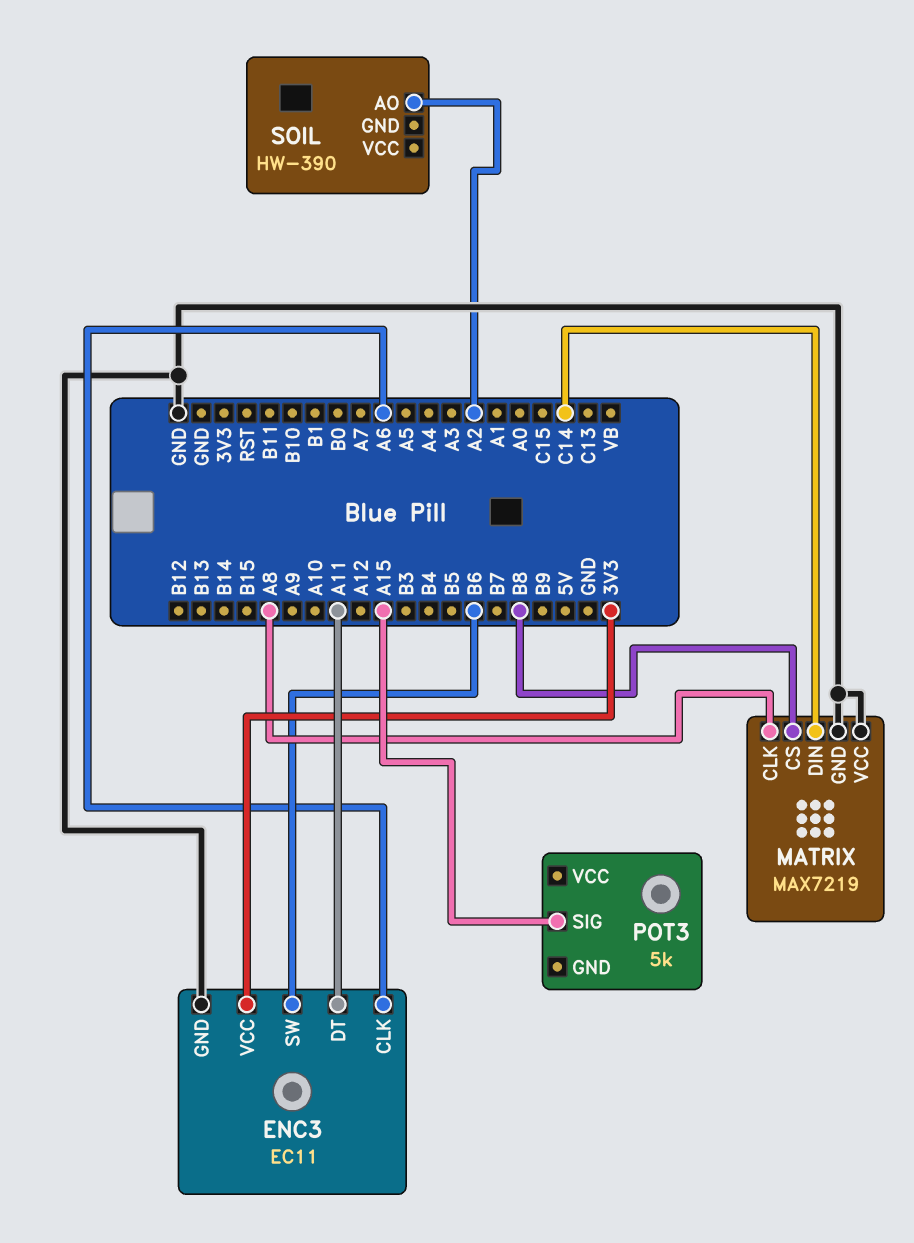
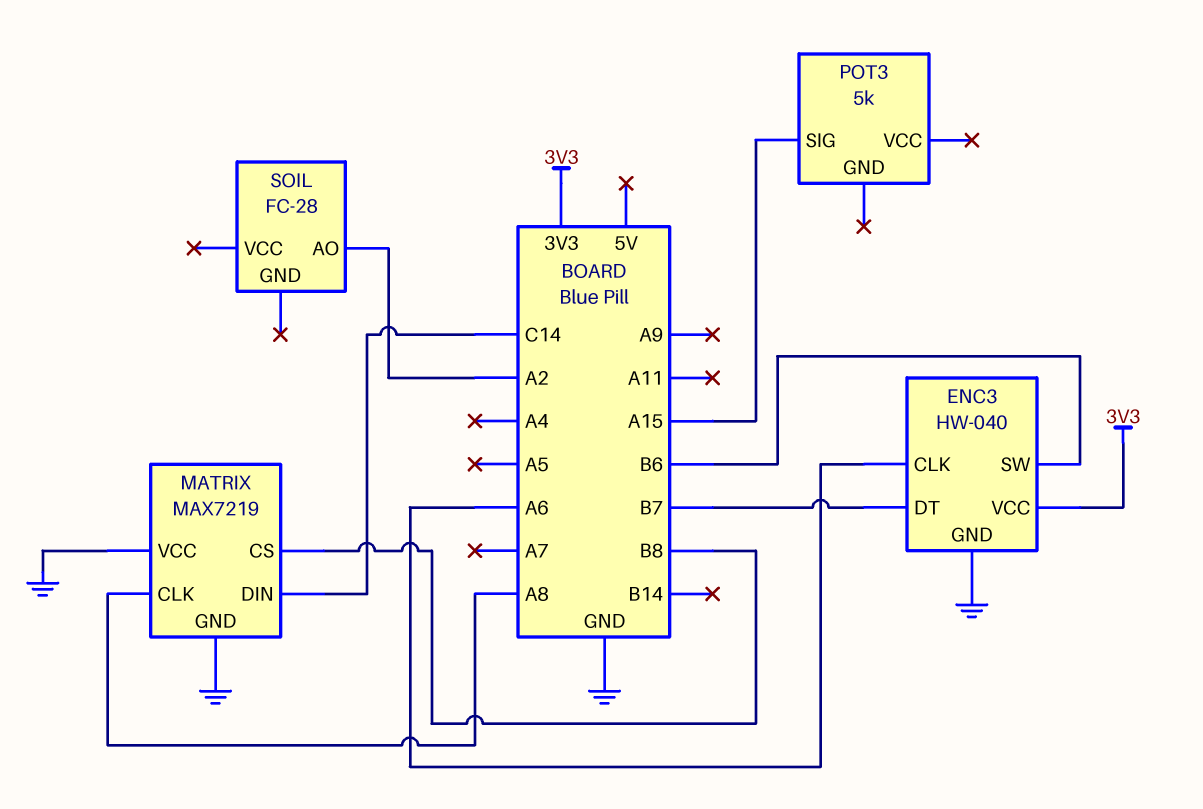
ENC3: EC11 -> HW-040
ENC3 pin DT: A11 -> B7
SOIL: HW-390 -> FC-28

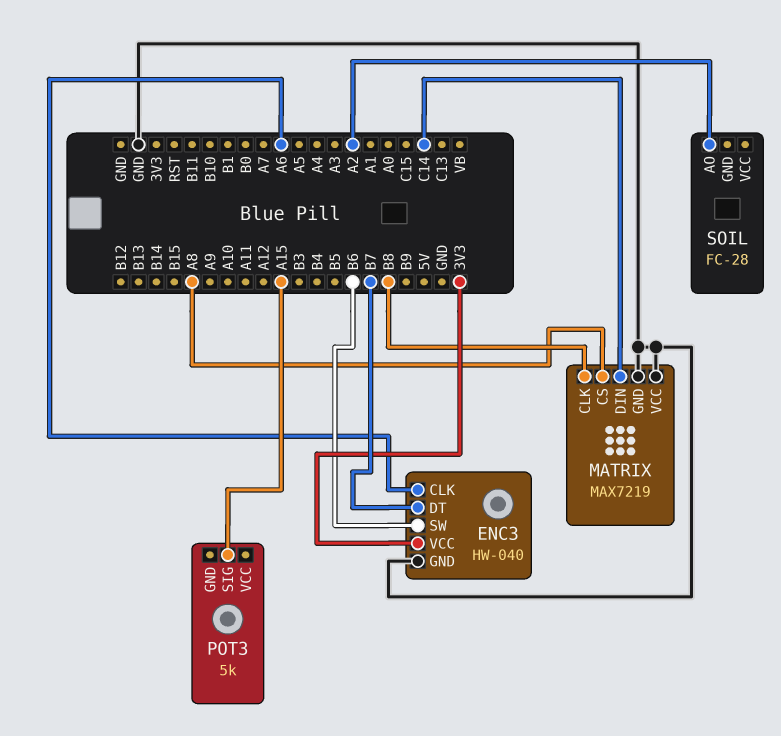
MATRIX pin CLK: A8 -> B8
MATRIX pin CS: B8 -> A8

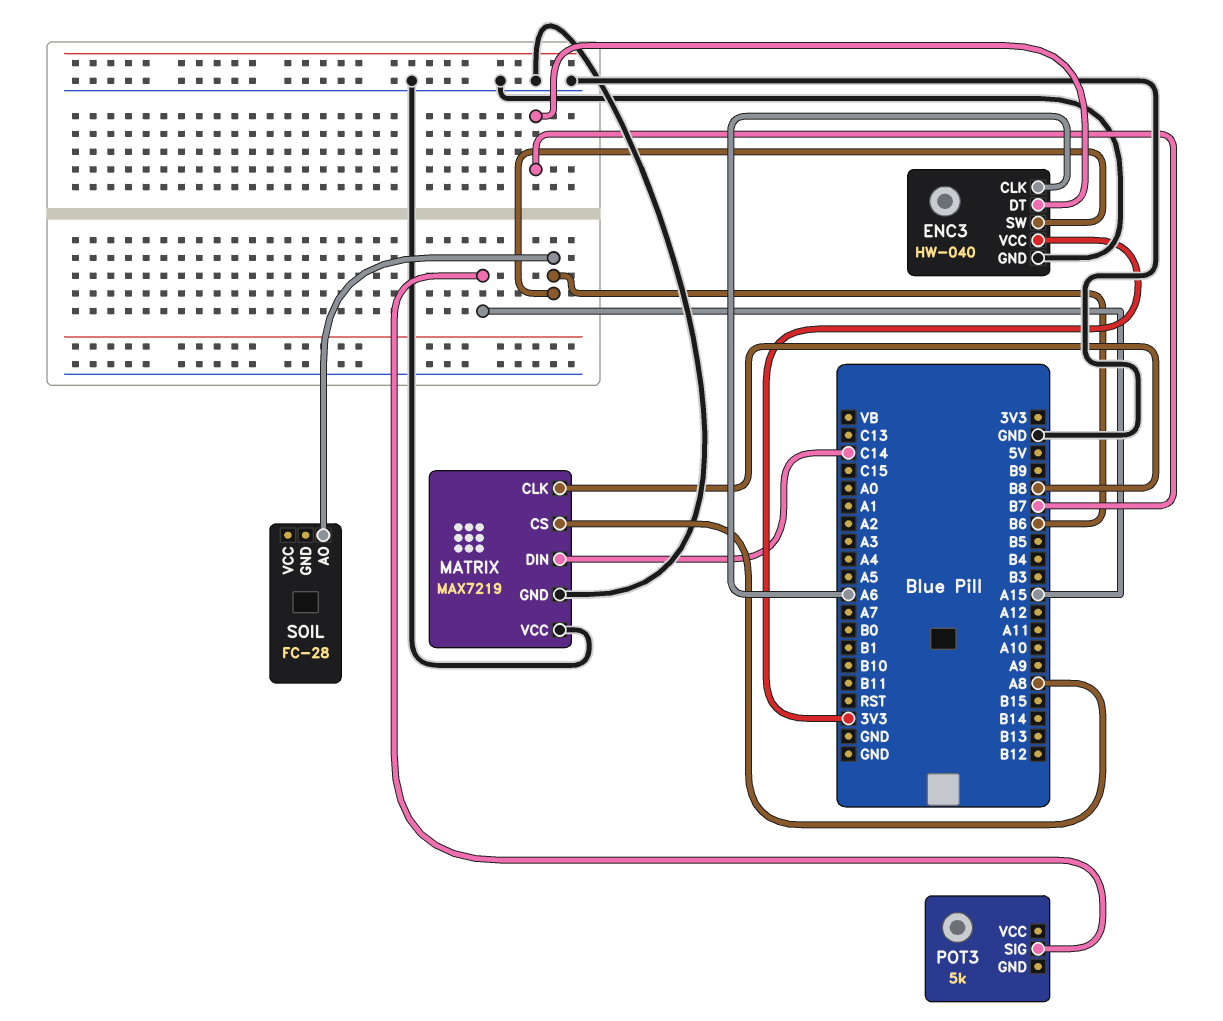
SOIL pin AO: A2 -> B6

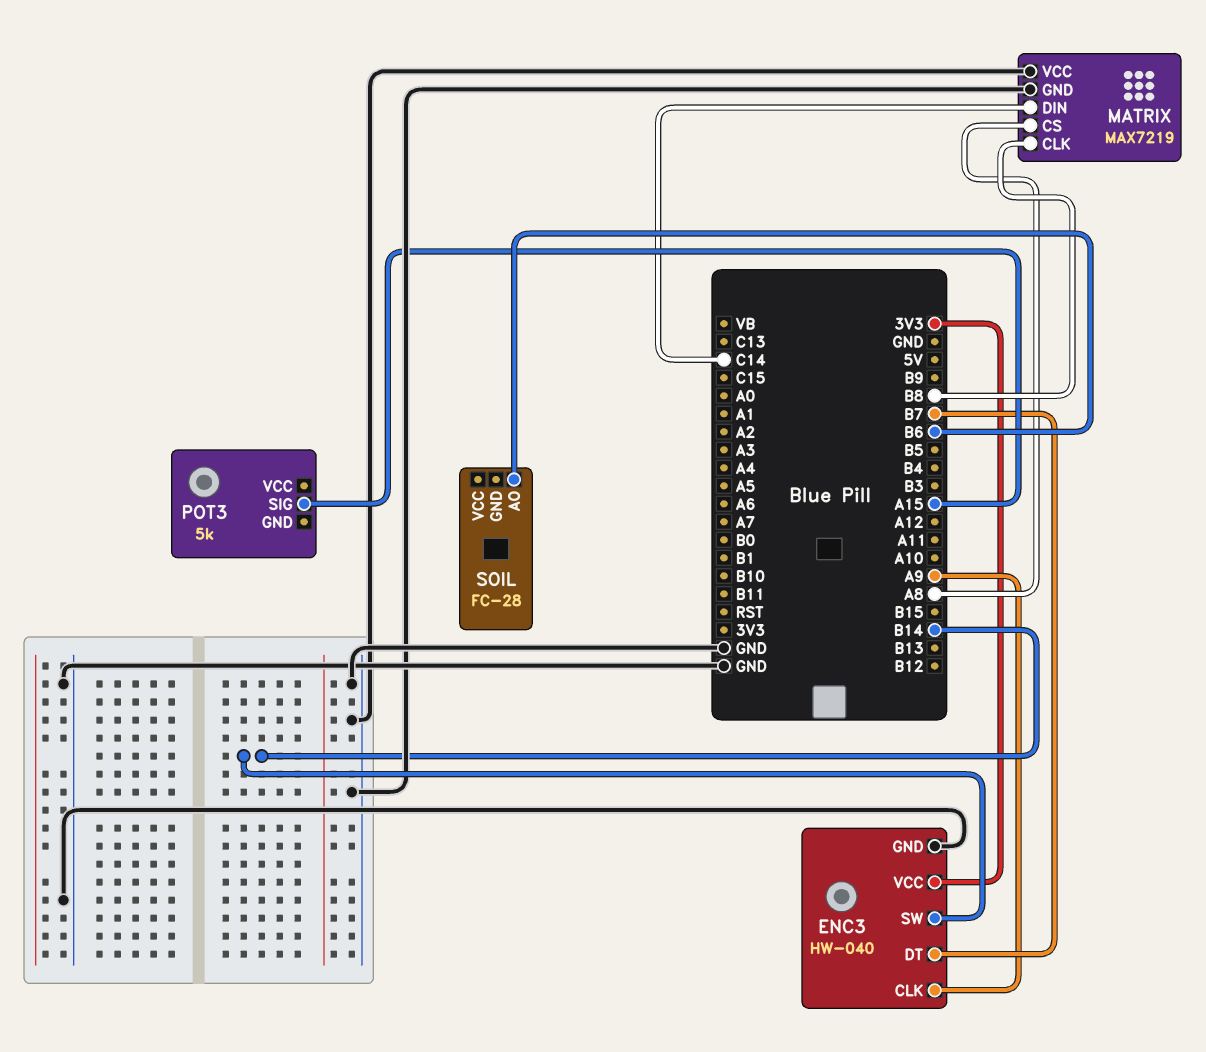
ENC3 pin CLK: A6 -> A9
ENC3 pin SW: B6 -> B14

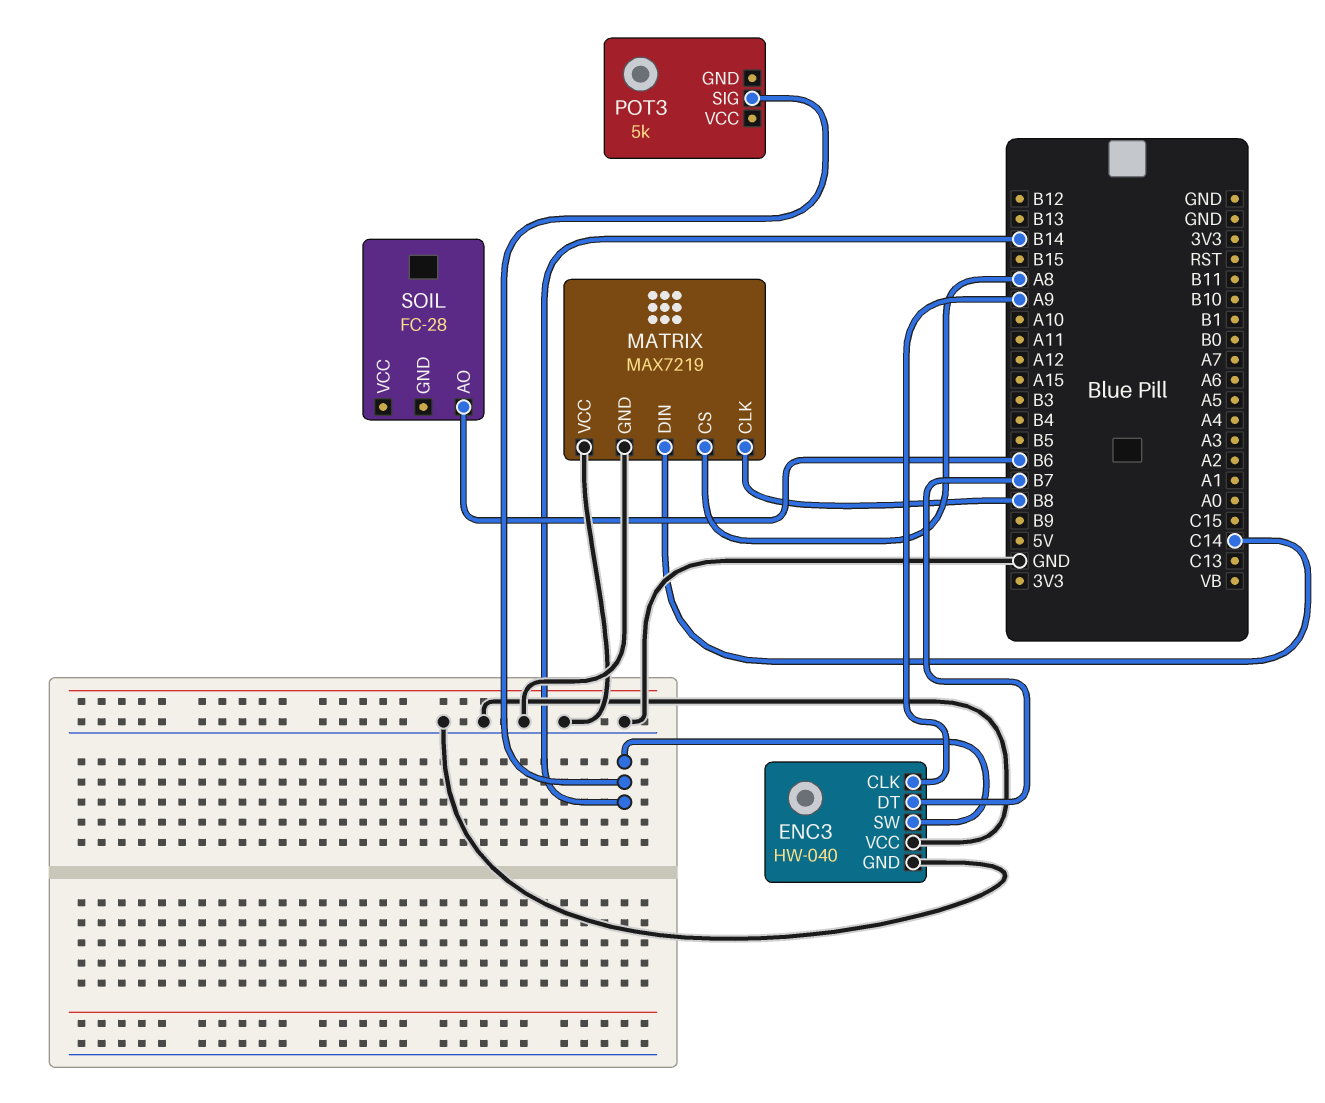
ENC3 pin VCC: 3V3 -> GND
POT3 pin SIG: A15 -> B14

